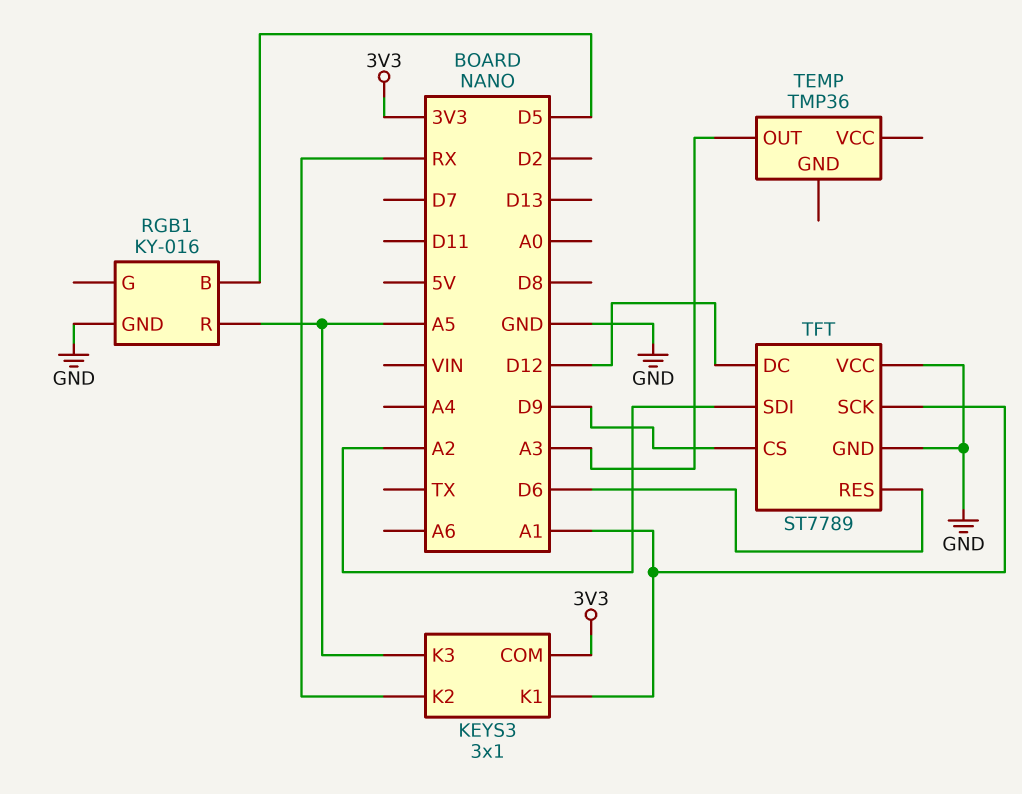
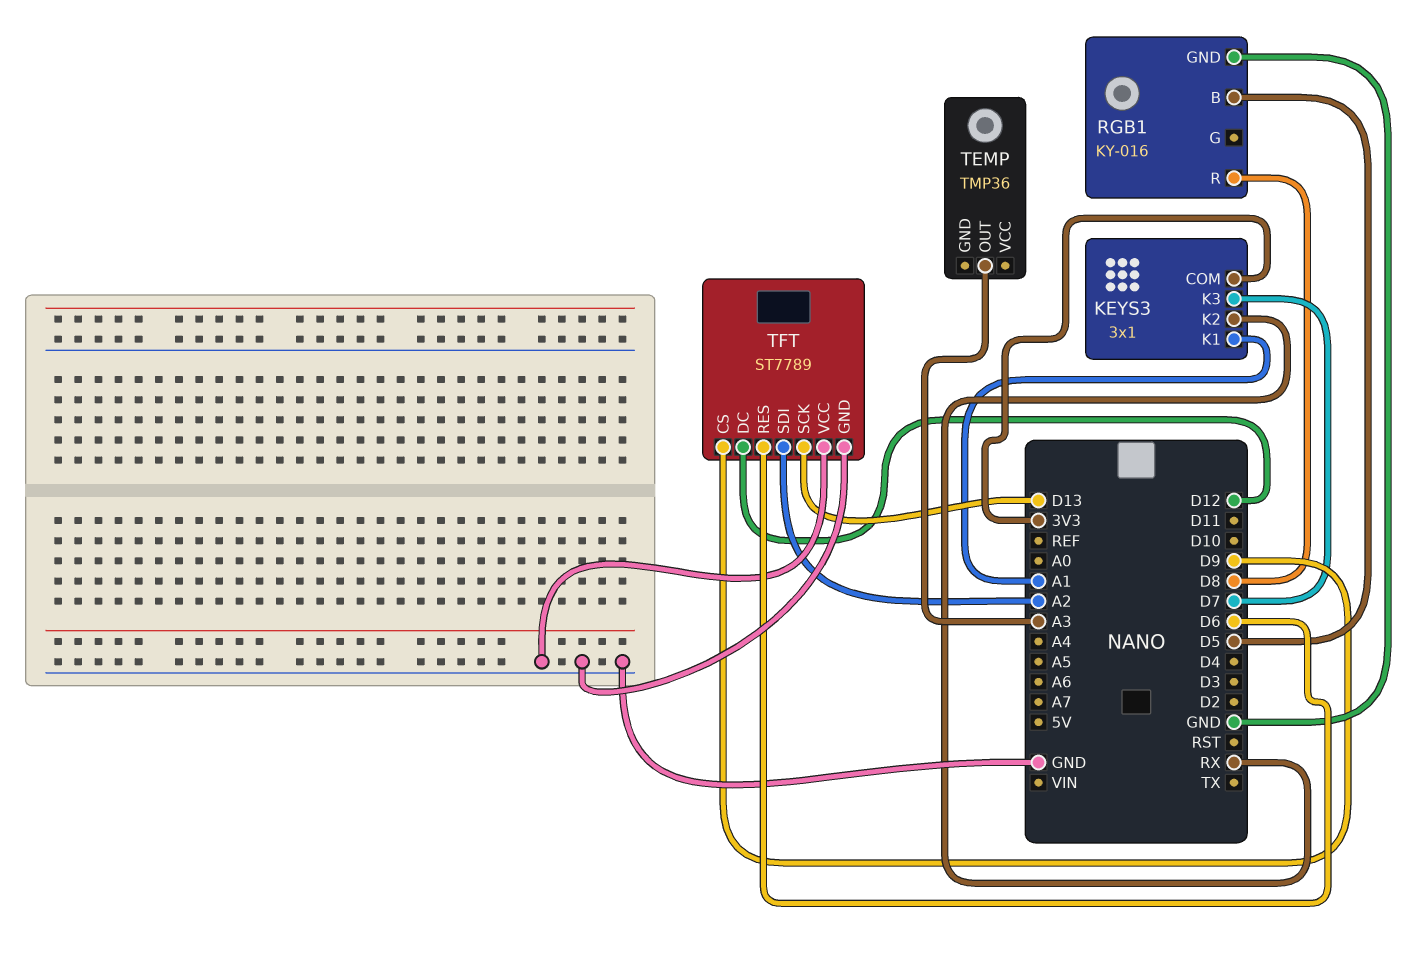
KEYS3 pin K3: A5 -> D7
RGB1 pin R: A5 -> D8
TFT pin SCK: A1 -> D13

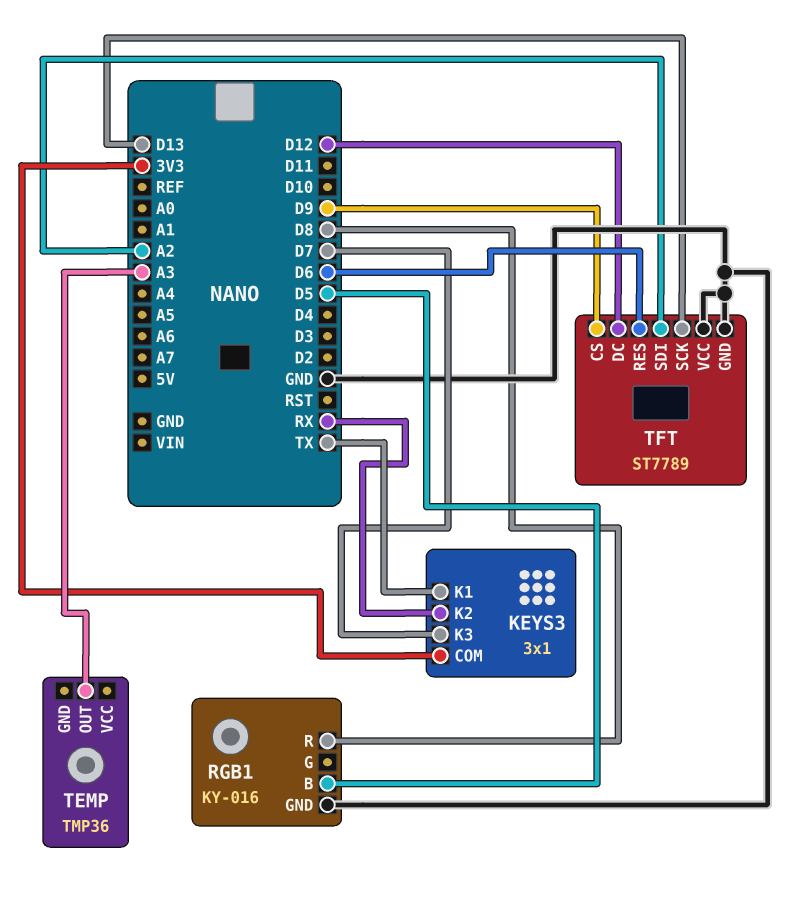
KEYS3 pin K1: A1 -> TX

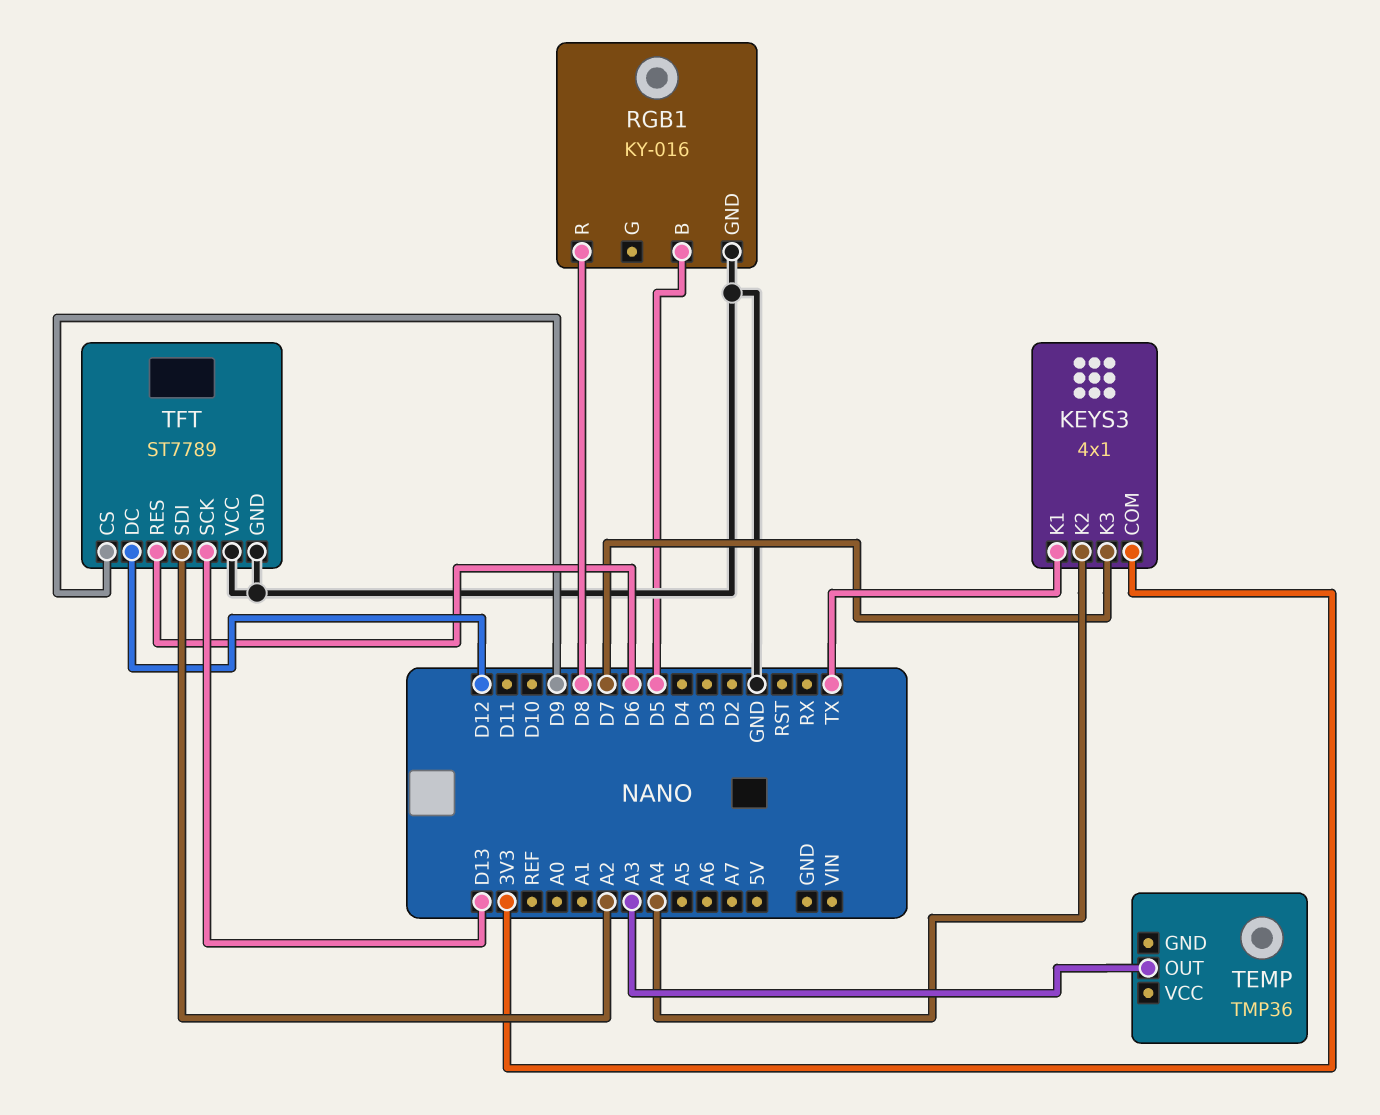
KEYS3: 3x1 -> 4x1
KEYS3 pin K2: RX -> A4

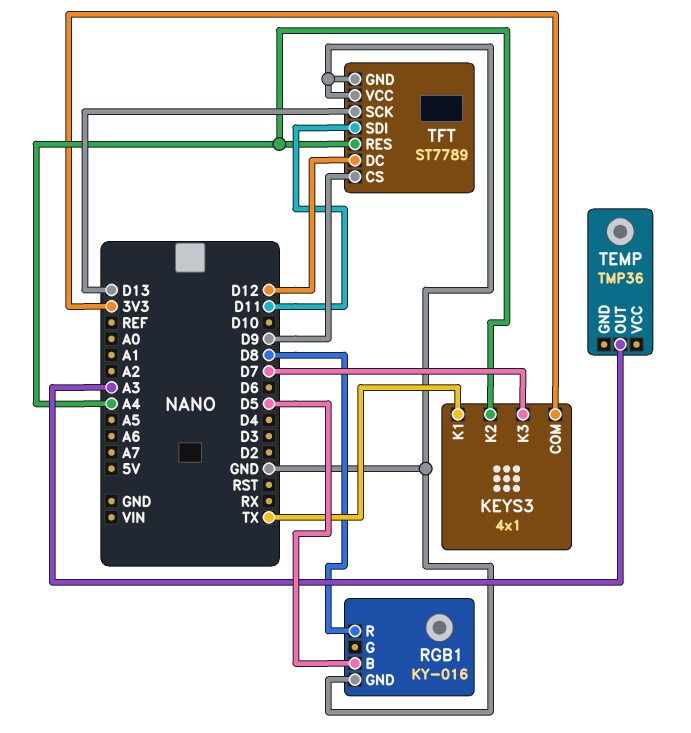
TFT pin RES: D6 -> A4
TFT pin SDI: A2 -> D11

